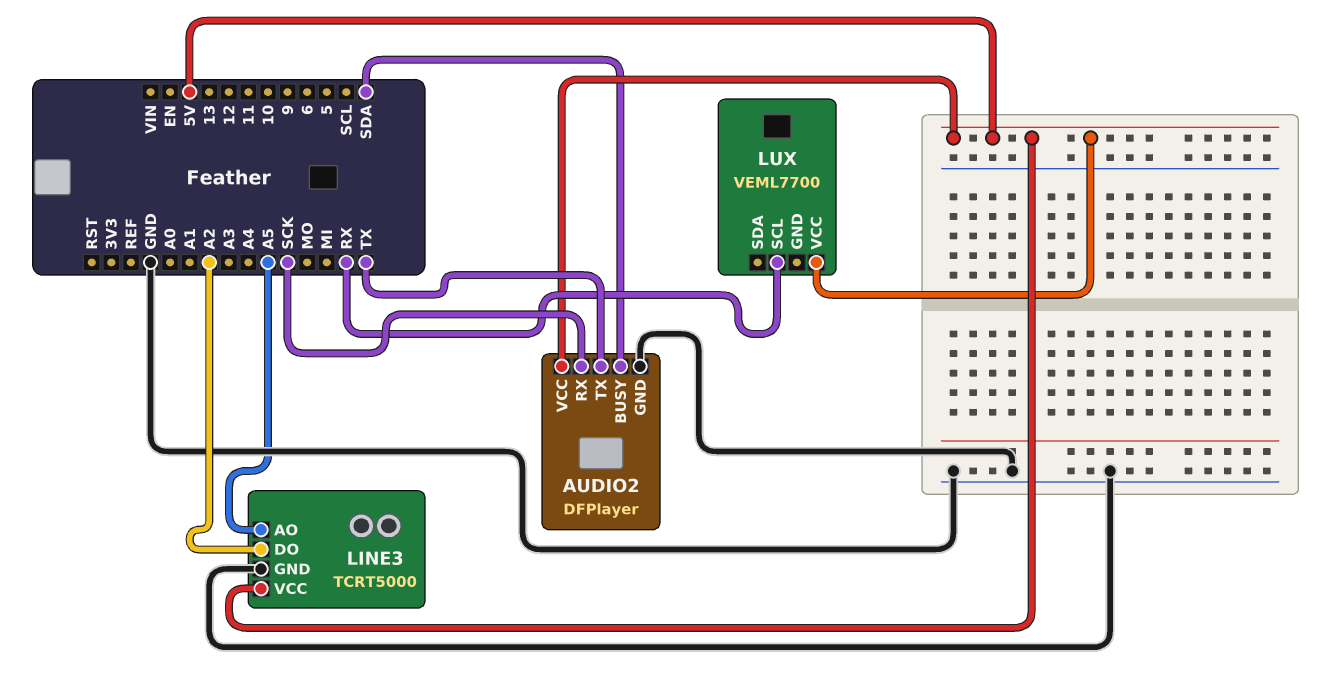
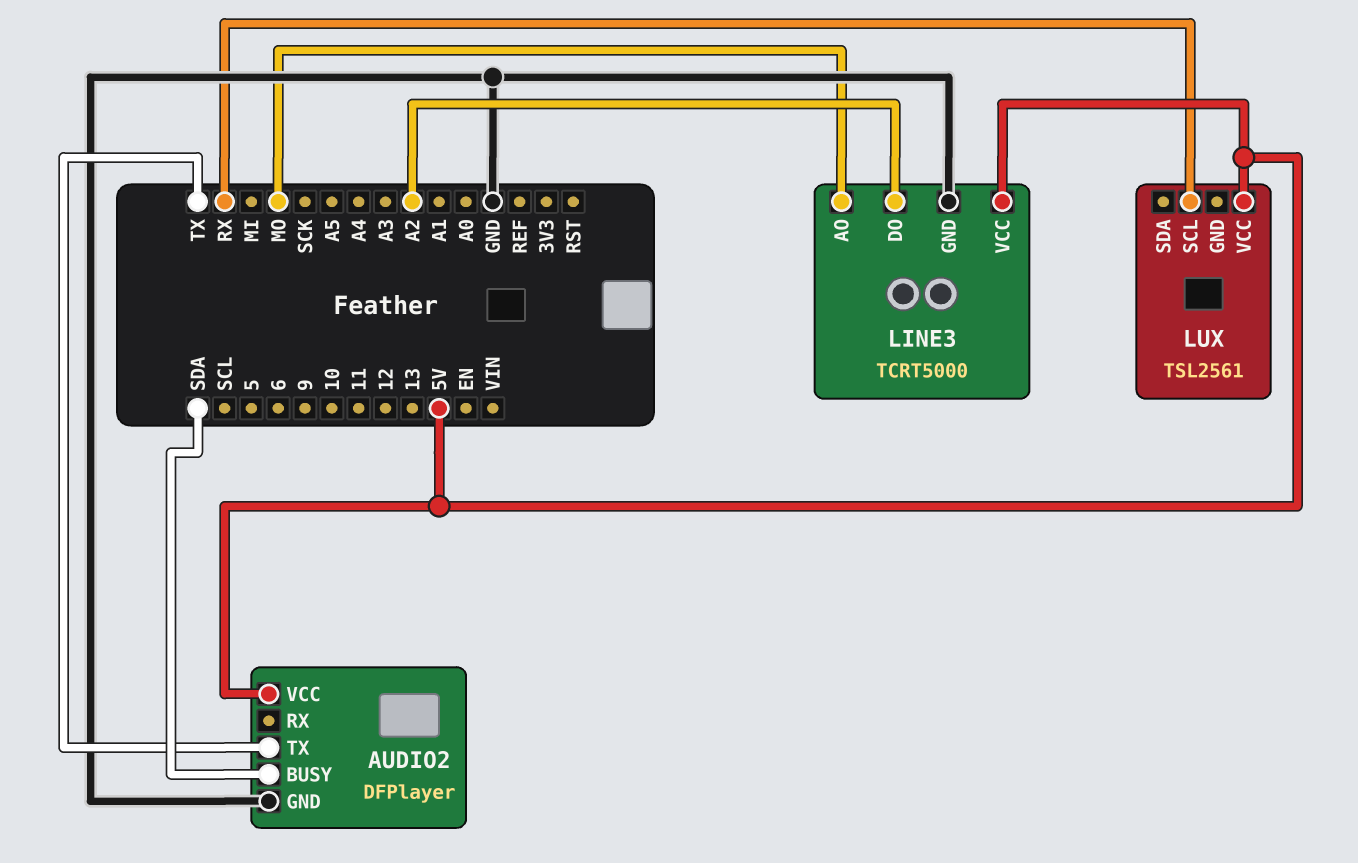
AUDIO2 pin RX: SCK -> none
LINE3 pin AO: A5 -> MO
LUX: VEML7700 -> TSL2561

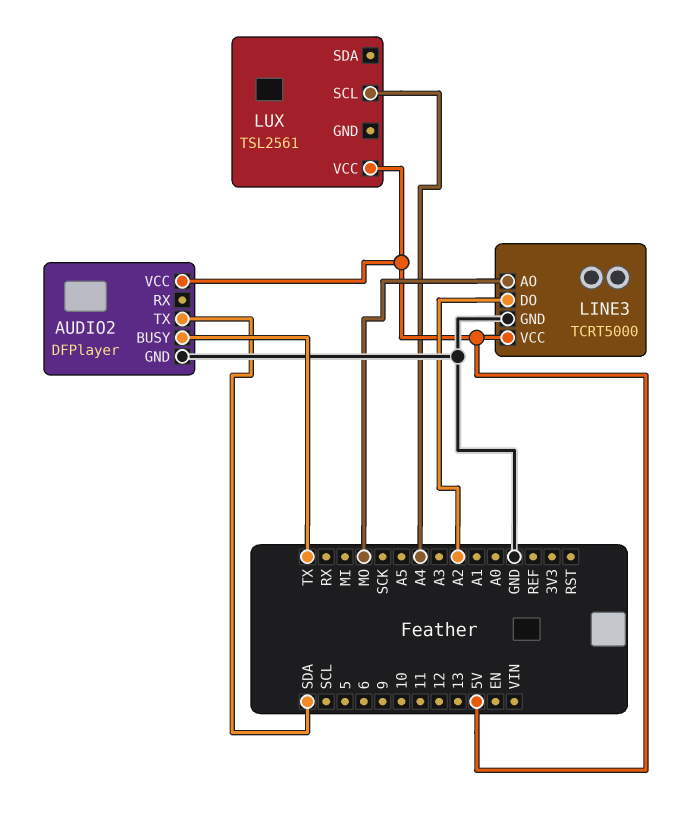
AUDIO2 pin BUSY: SDA -> TX
AUDIO2 pin TX: TX -> SDA
LUX pin SCL: RX -> A4

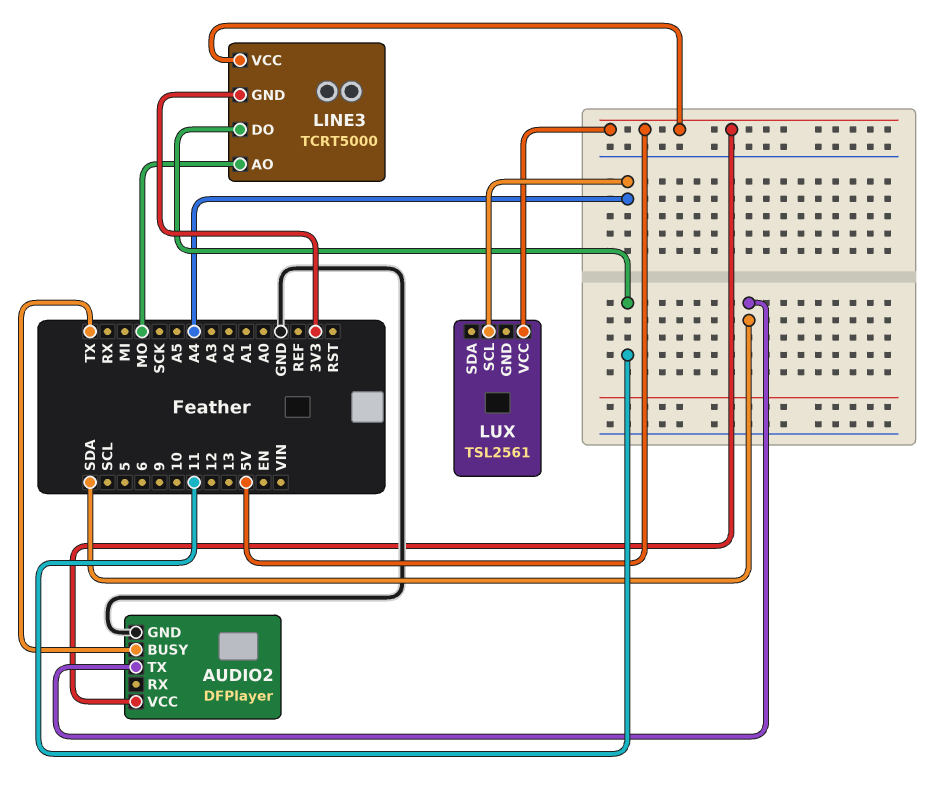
LINE3 pin DO: A2 -> 11
LINE3 pin GND: GND -> 3V3

